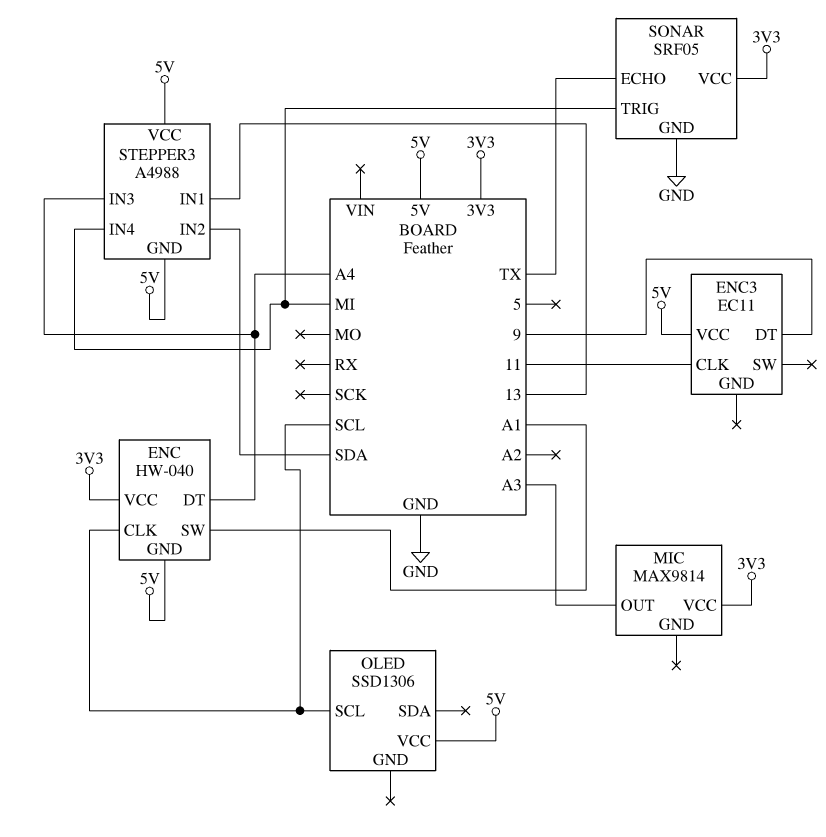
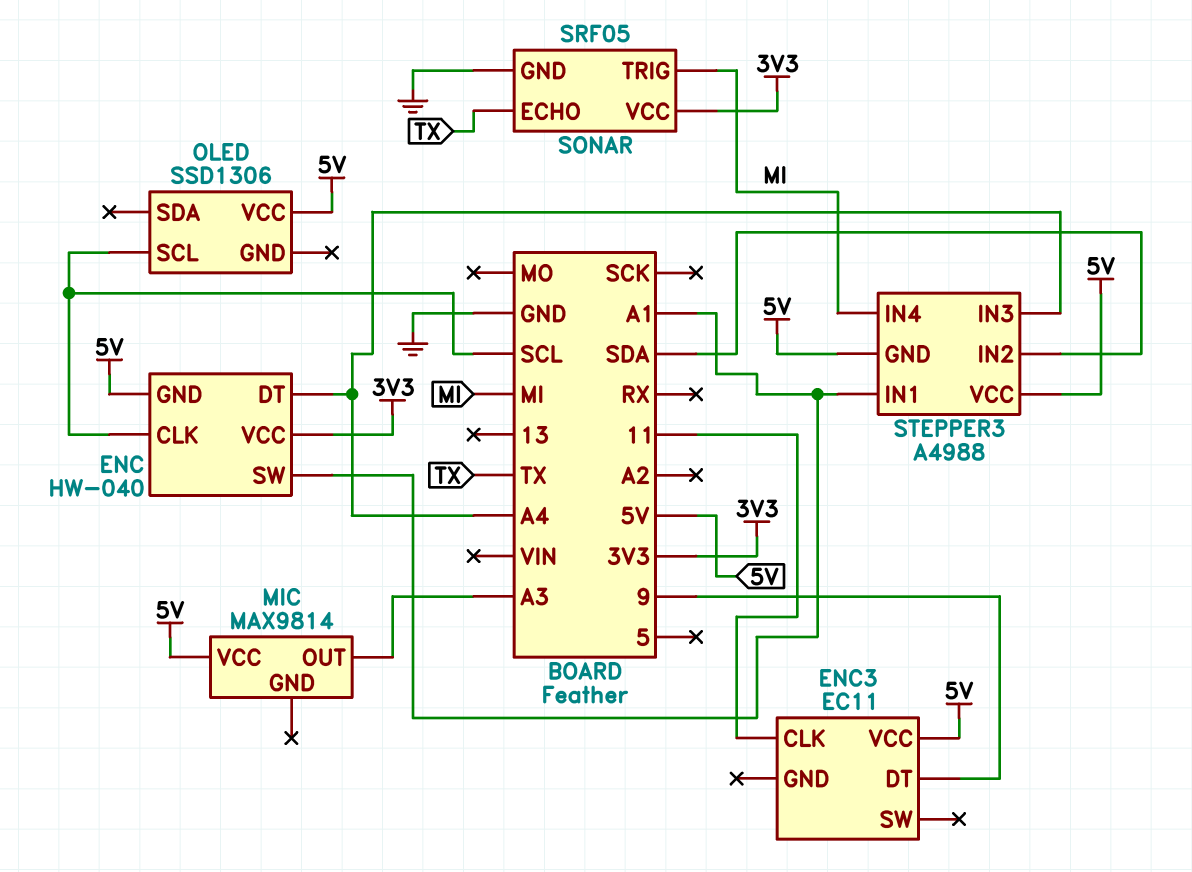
MIC pin VCC: 3V3 -> 5V
STEPPER3 pin IN1: 13 -> A1

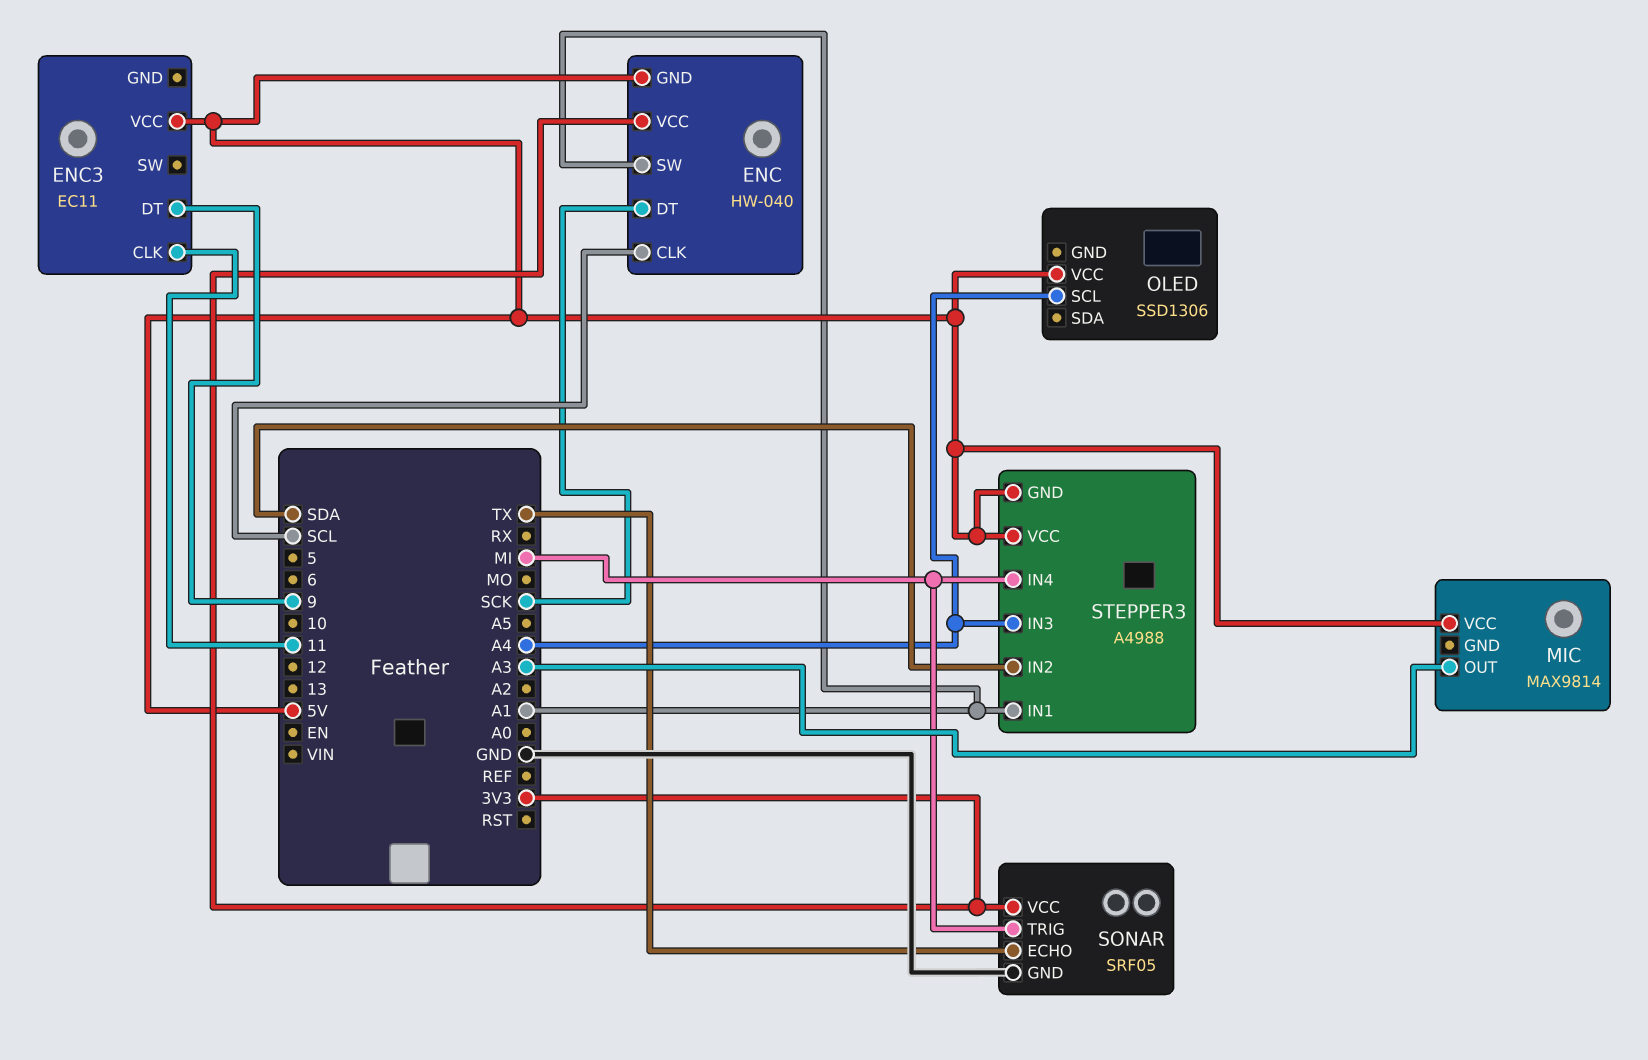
ENC pin DT: A4 -> SCK
OLED pin SCL: SCL -> A4

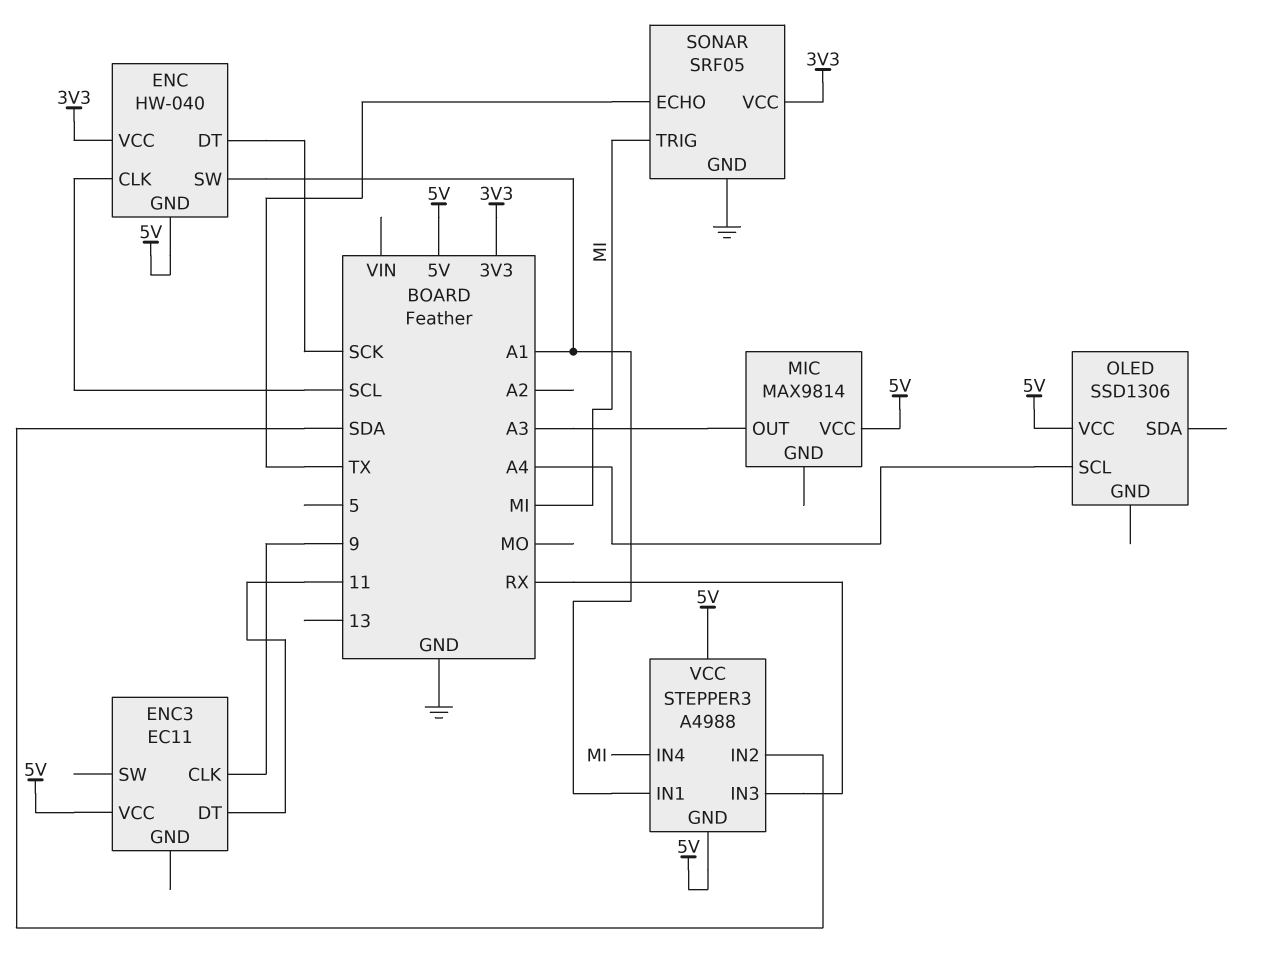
ENC3 pin CLK: 11 -> 9
ENC3 pin DT: 9 -> 11
STEPPER3 pin IN3: A4 -> RX

